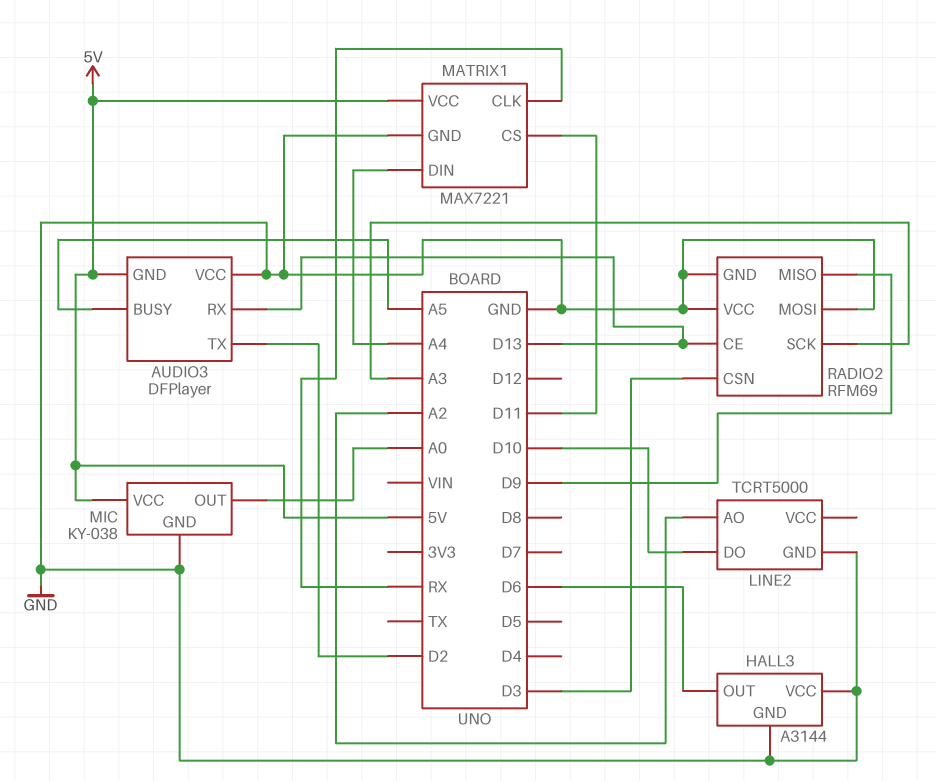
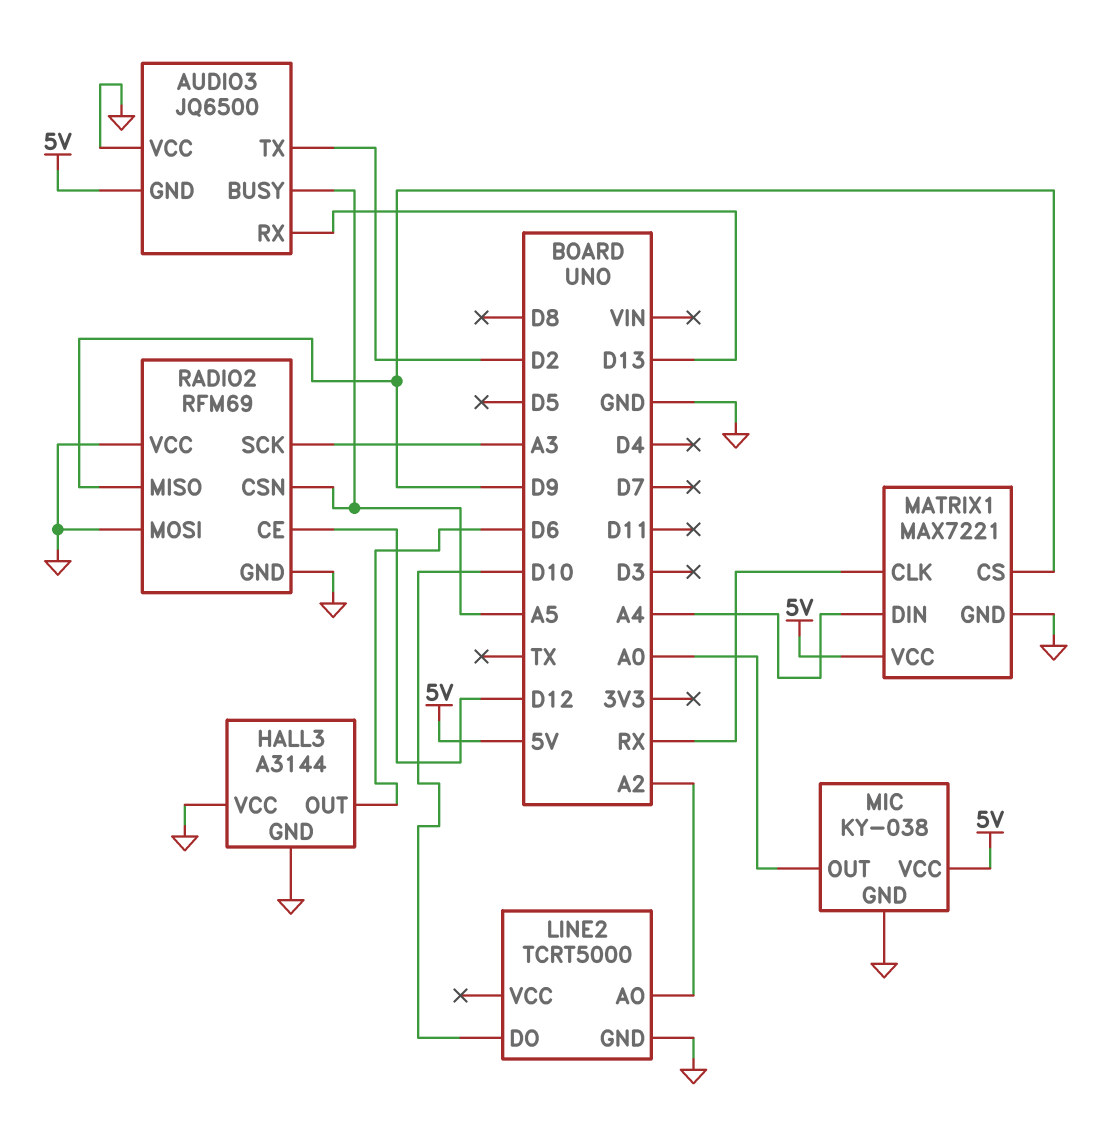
AUDIO3: DFPlayer -> JQ6500
MATRIX1 pin CS: D11 -> D9
RADIO2 pin CE: D13 -> D12
RADIO2 pin CSN: D3 -> A5

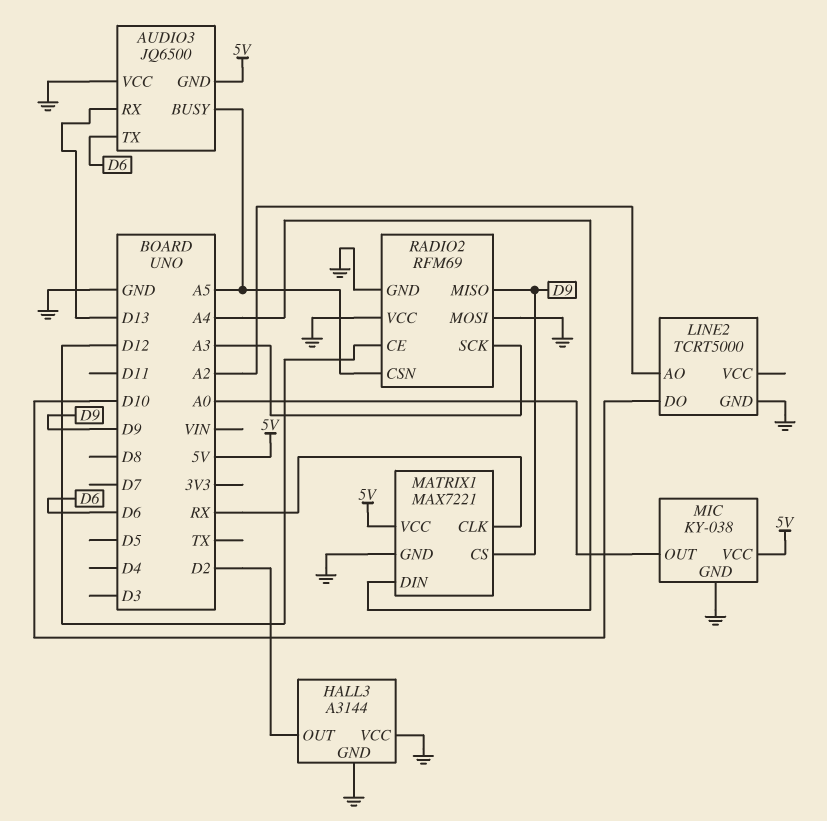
AUDIO3 pin TX: D2 -> D6
HALL3 pin OUT: D6 -> D2

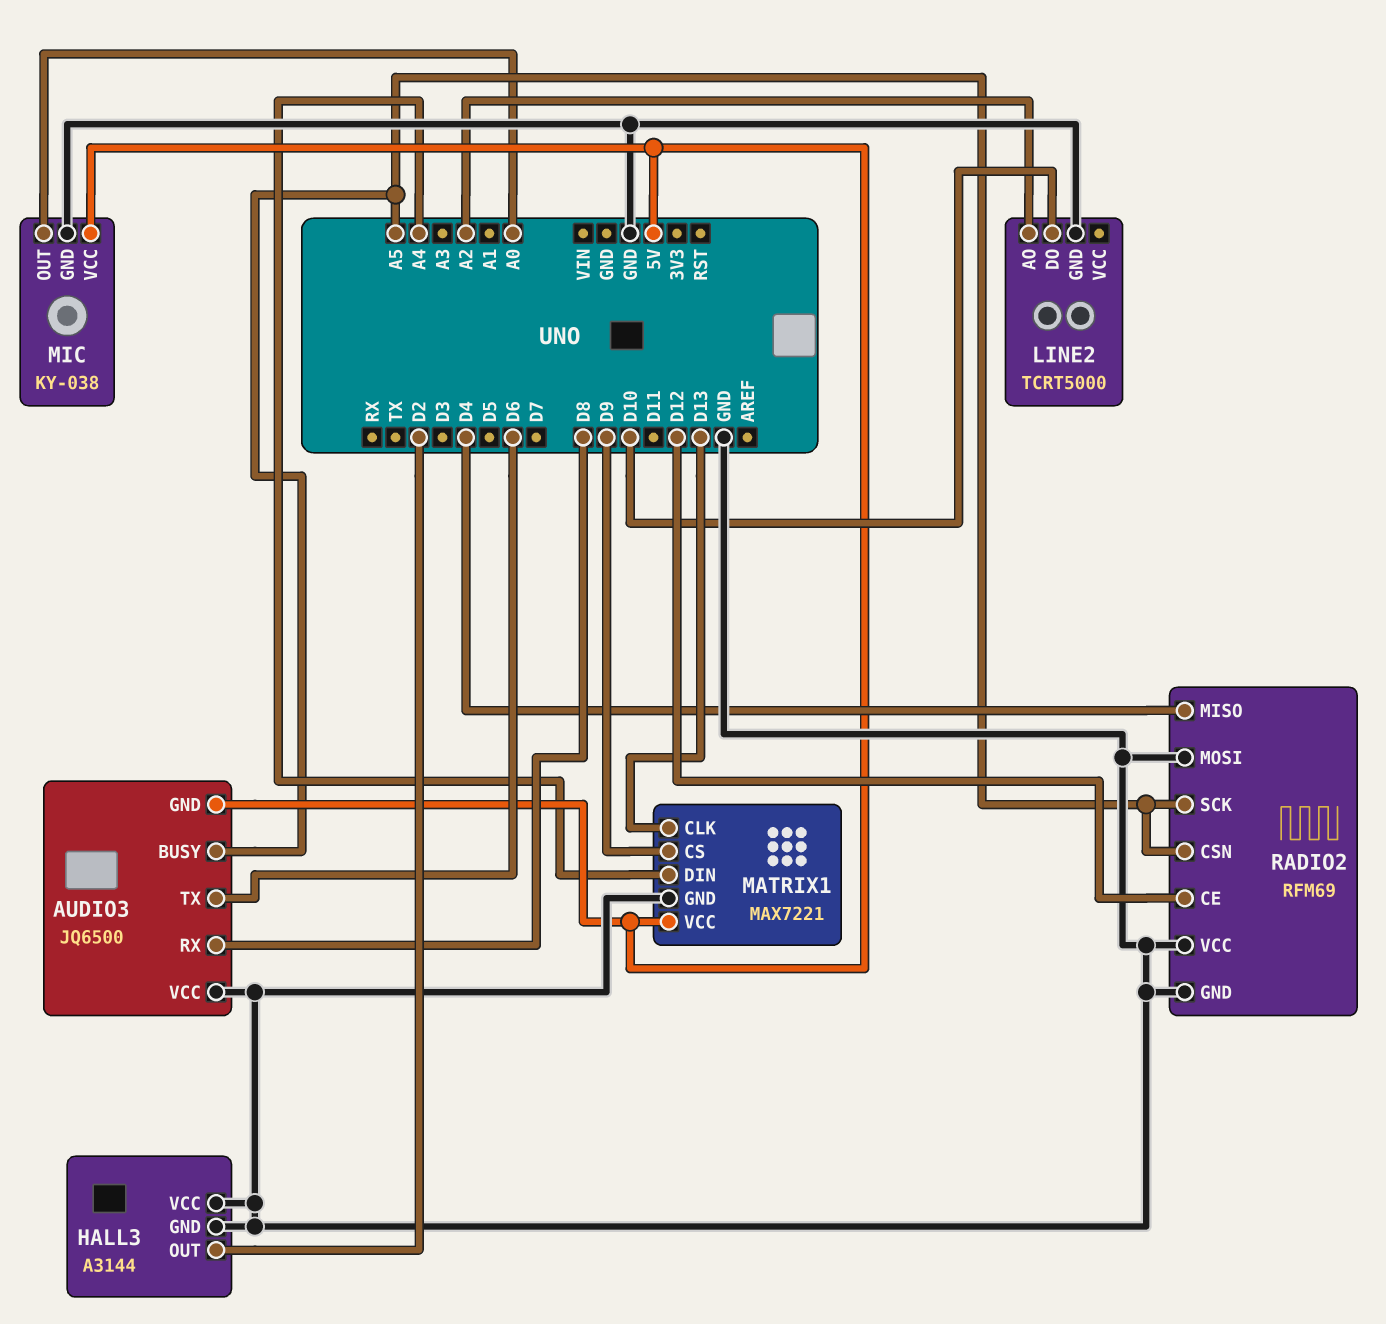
AUDIO3 pin RX: D13 -> D8
MATRIX1 pin CLK: RX -> D13
RADIO2 pin MISO: D9 -> D4
RADIO2 pin SCK: A3 -> A5

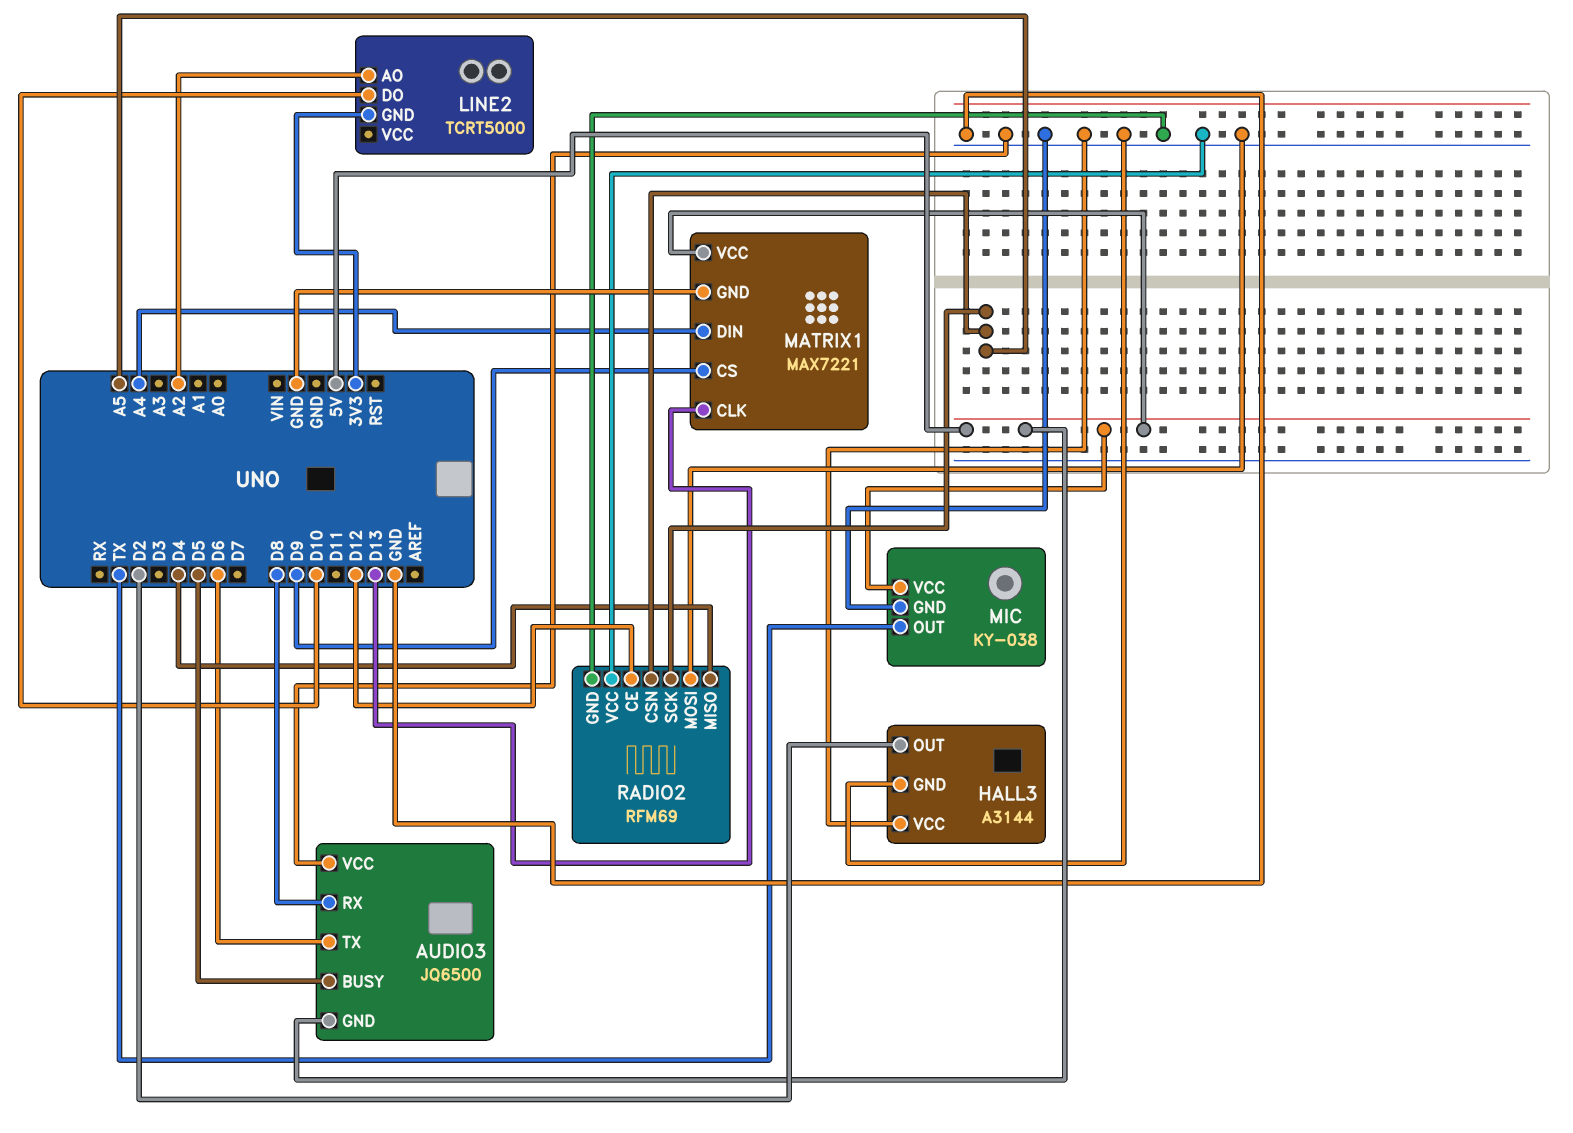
AUDIO3 pin BUSY: A5 -> D5
LINE2 pin GND: GND -> 3V3
MIC pin OUT: A0 -> TX

